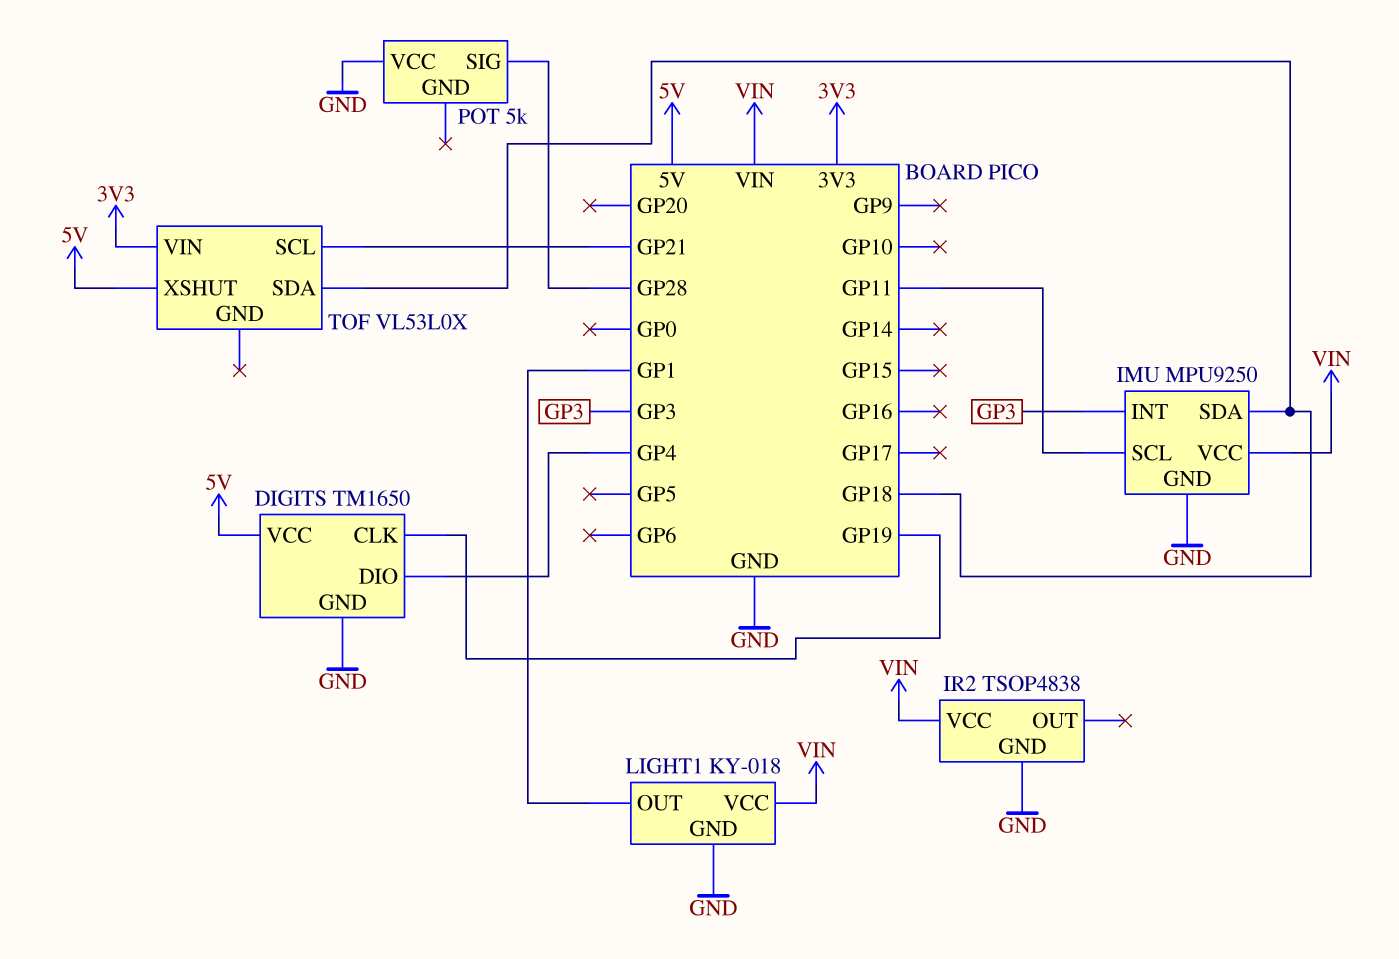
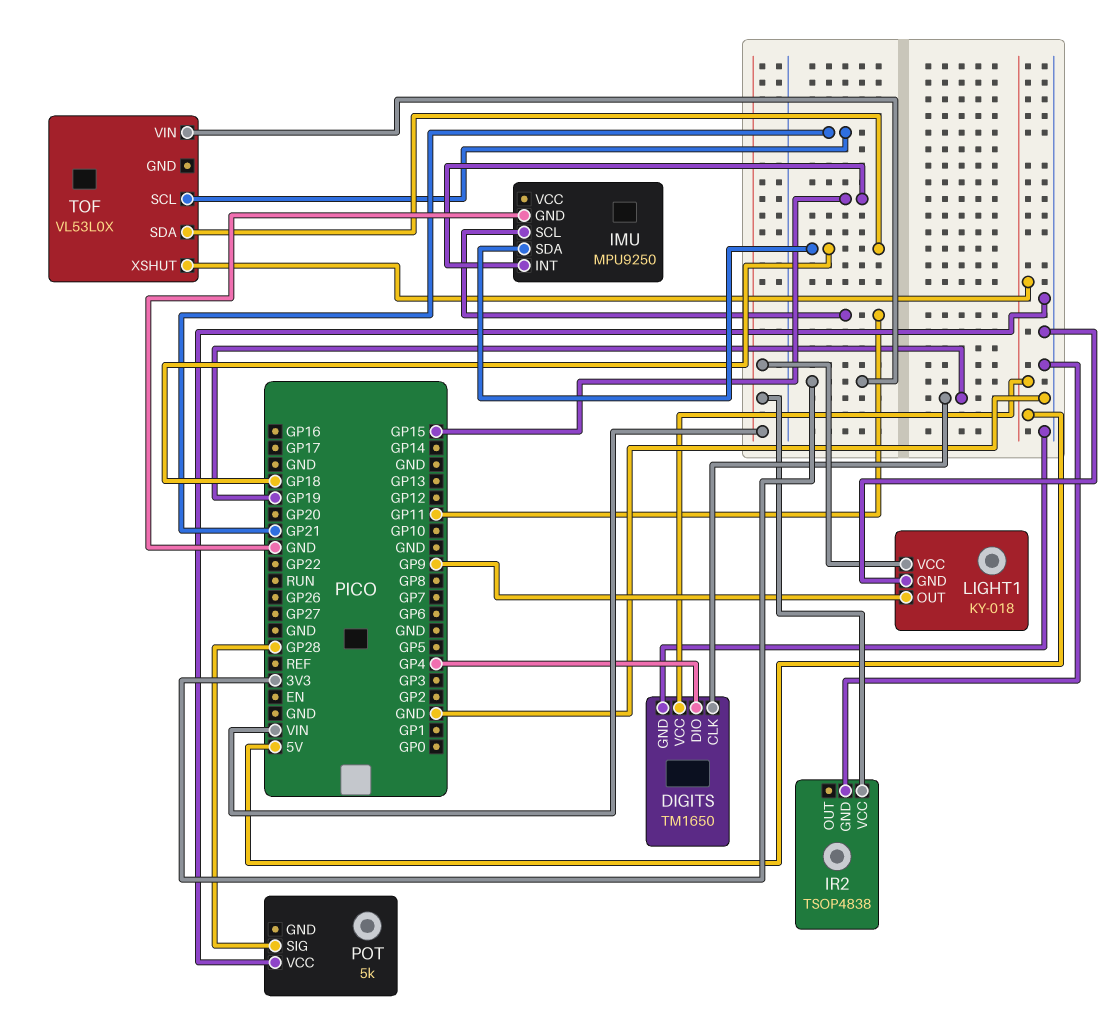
IMU pin INT: GP3 -> GP15
IMU pin VCC: VIN -> none
LIGHT1 pin OUT: GP1 -> GP9

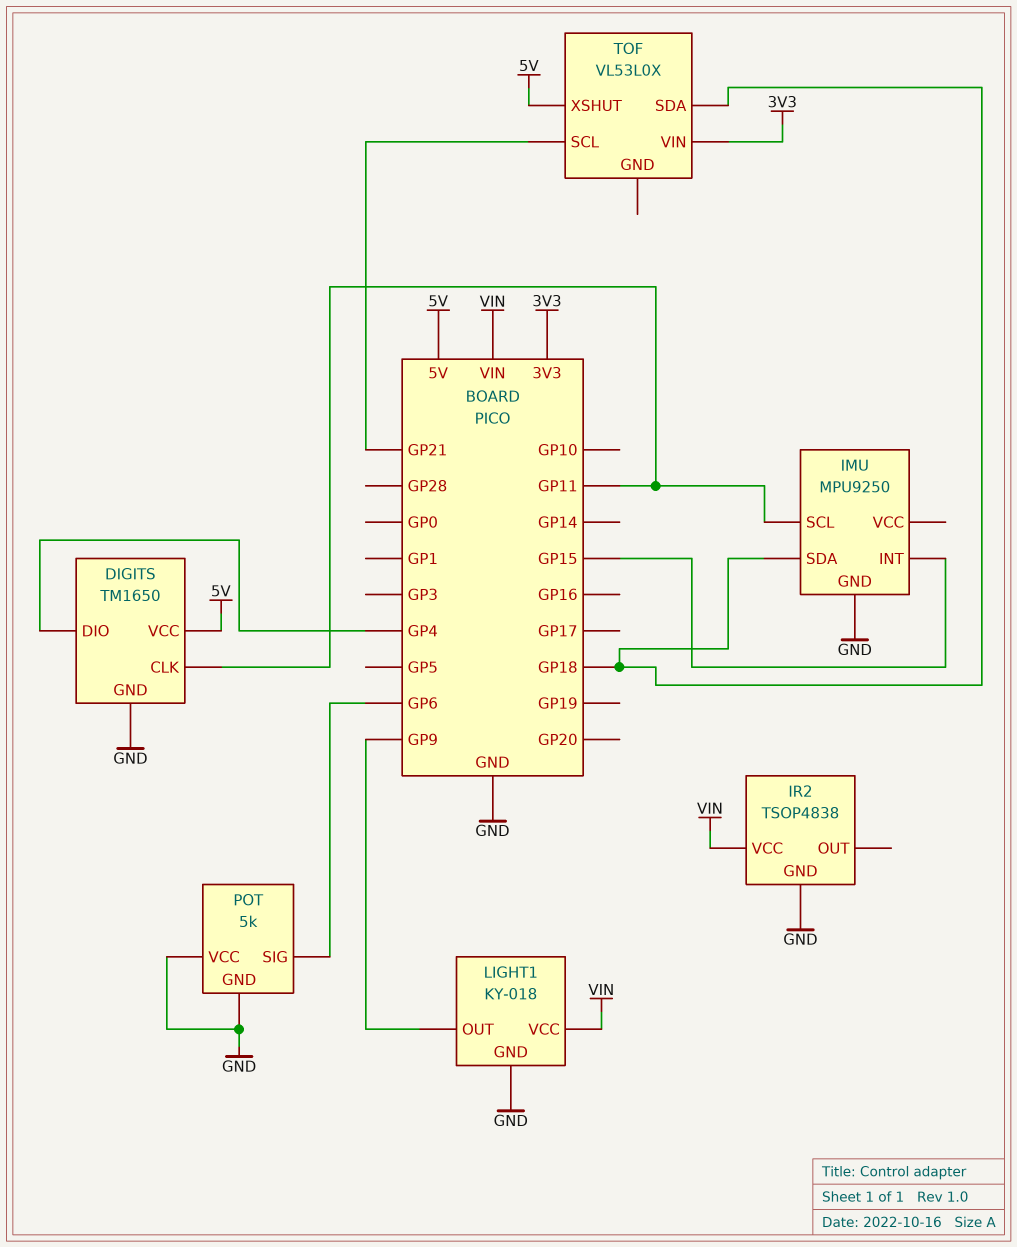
DIGITS pin CLK: GP19 -> GP11
POT pin GND: none -> GND
POT pin SIG: GP28 -> GP6

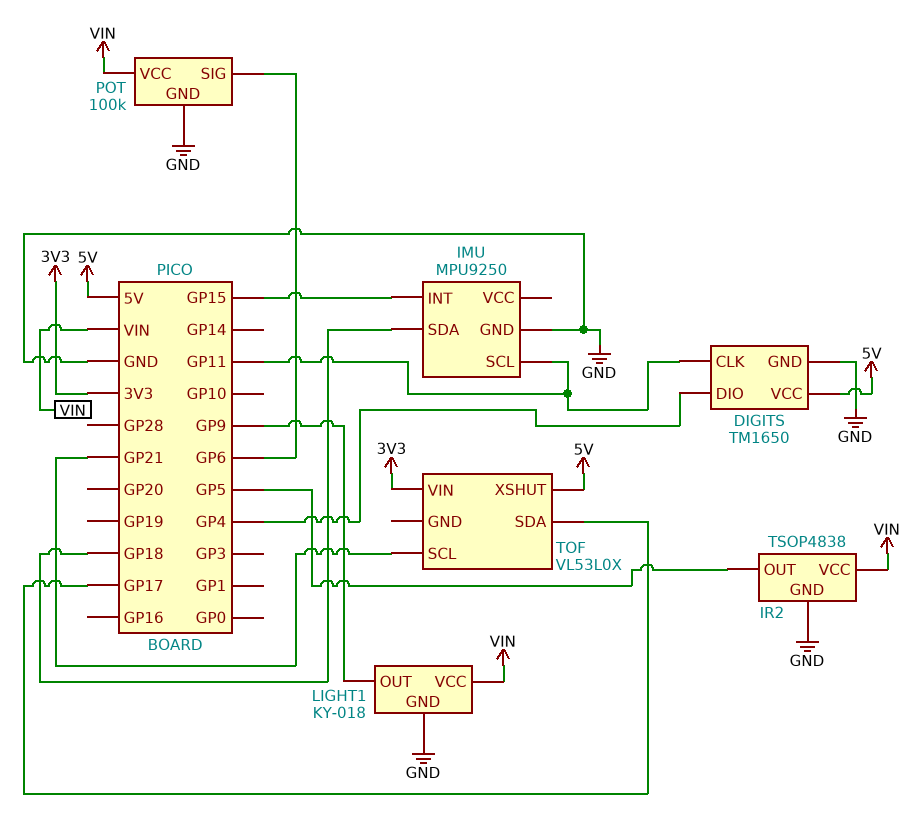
IR2 pin OUT: none -> GP5
POT: 5k -> 100k
POT pin VCC: GND -> VIN
TOF pin SDA: GP18 -> GP17

